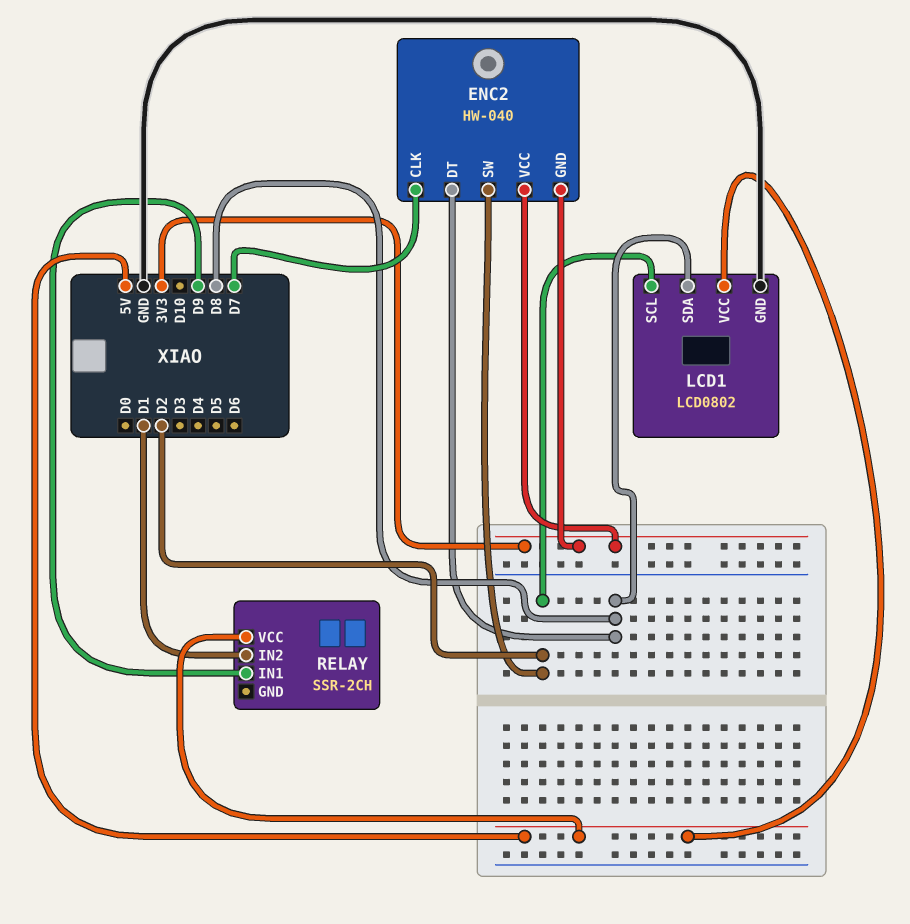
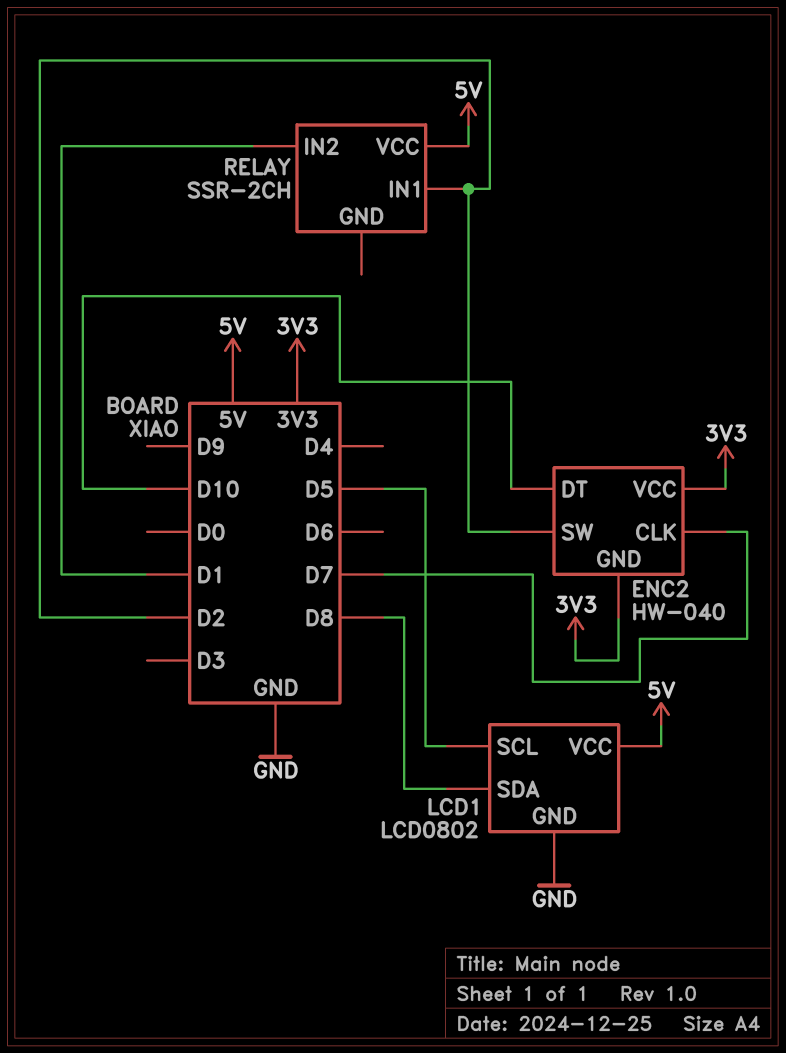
ENC2 pin DT: D8 -> D10
LCD1 pin SCL: D2 -> D5
RELAY pin IN1: D9 -> D2

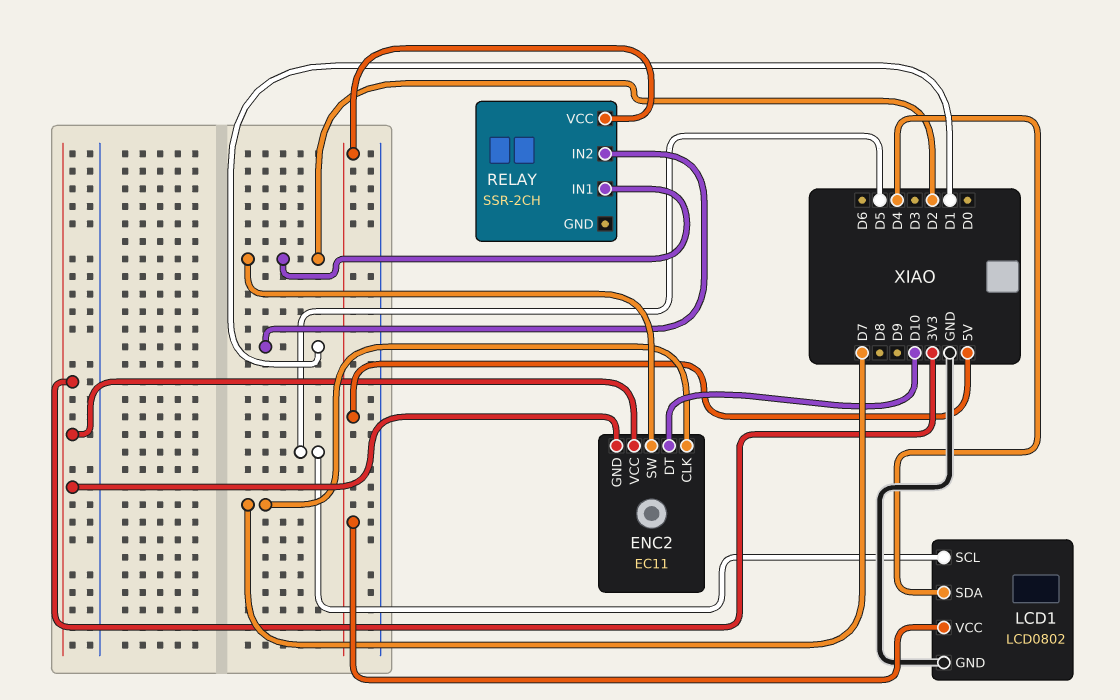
ENC2: HW-040 -> EC11
LCD1 pin SDA: D8 -> D4

